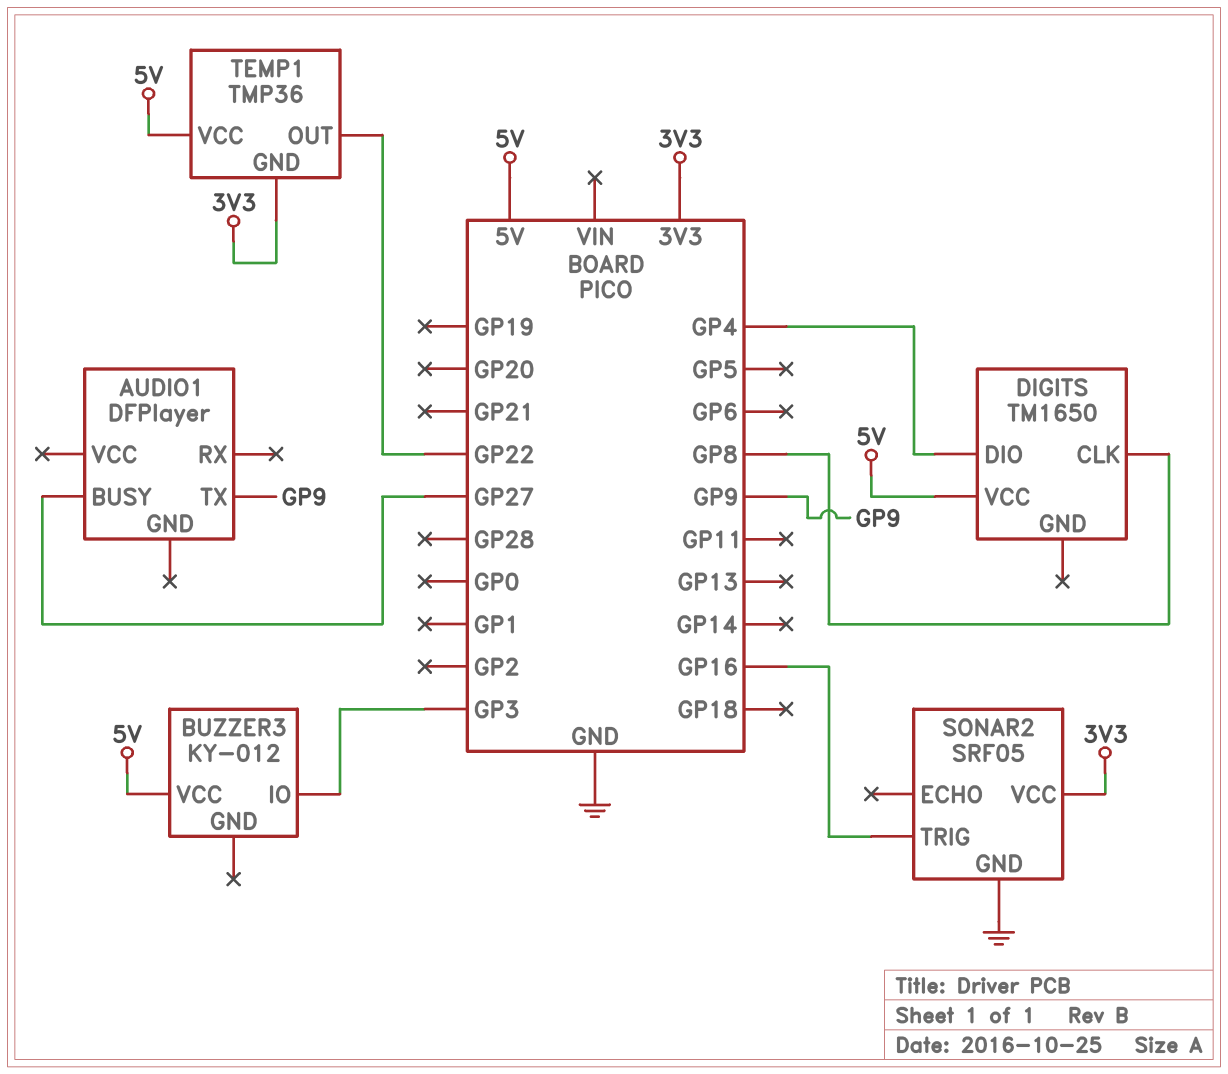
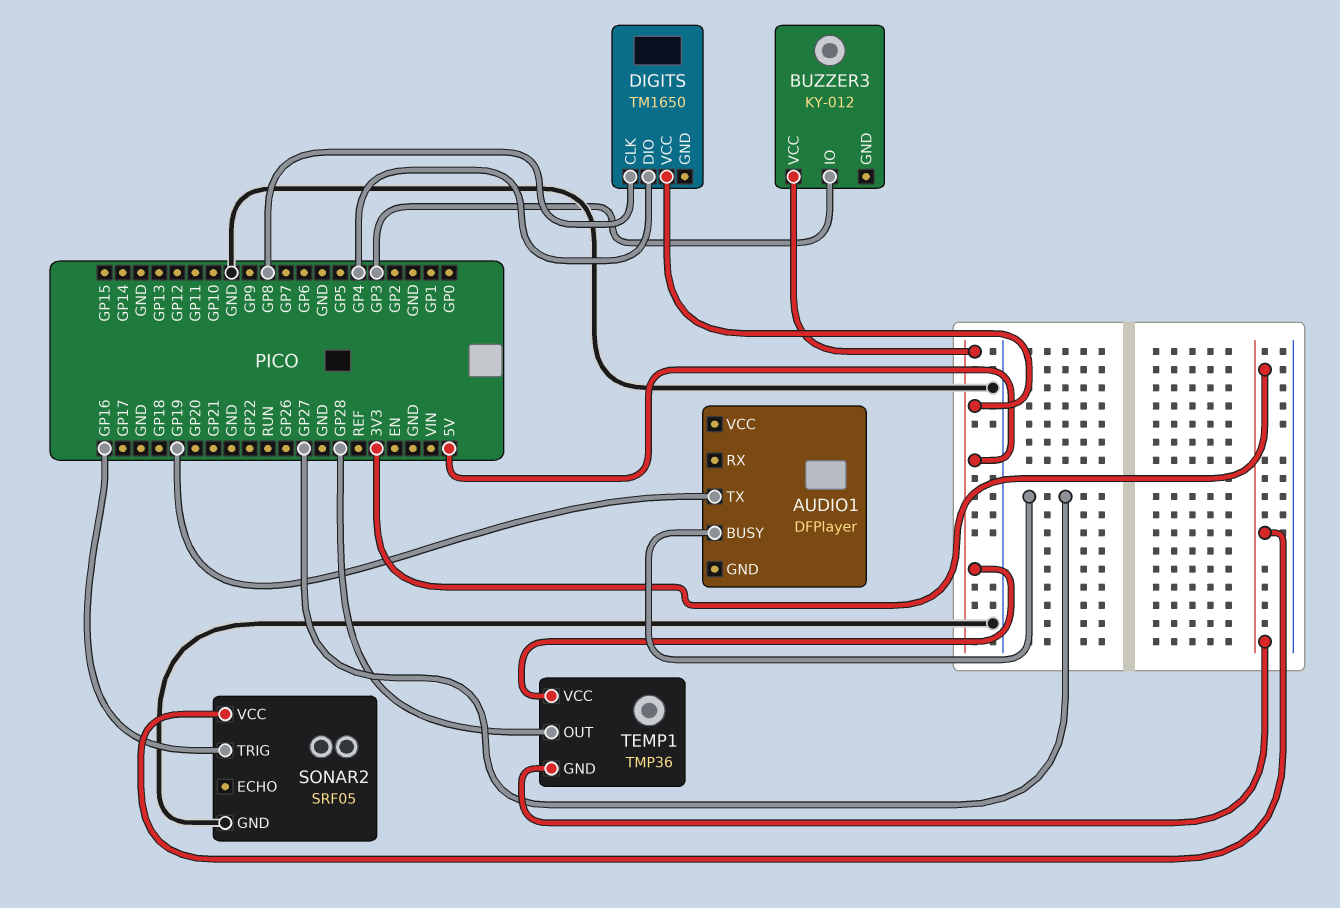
AUDIO1 pin TX: GP9 -> GP19
TEMP1 pin OUT: GP22 -> GP28

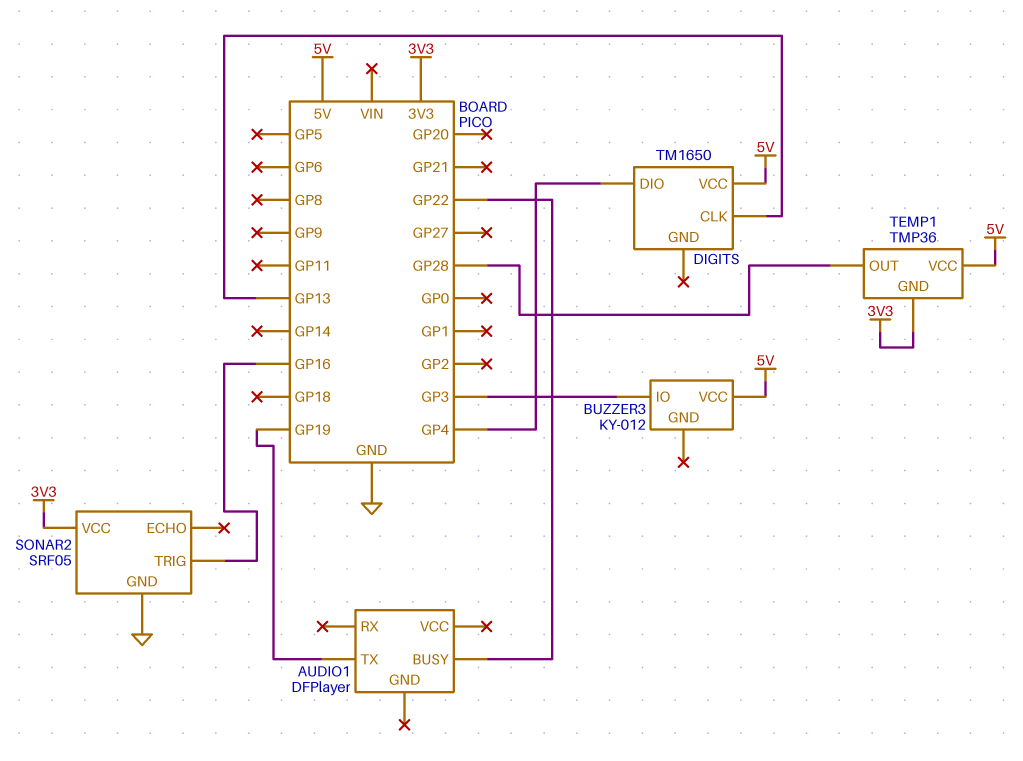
AUDIO1 pin BUSY: GP27 -> GP22
DIGITS pin CLK: GP8 -> GP13

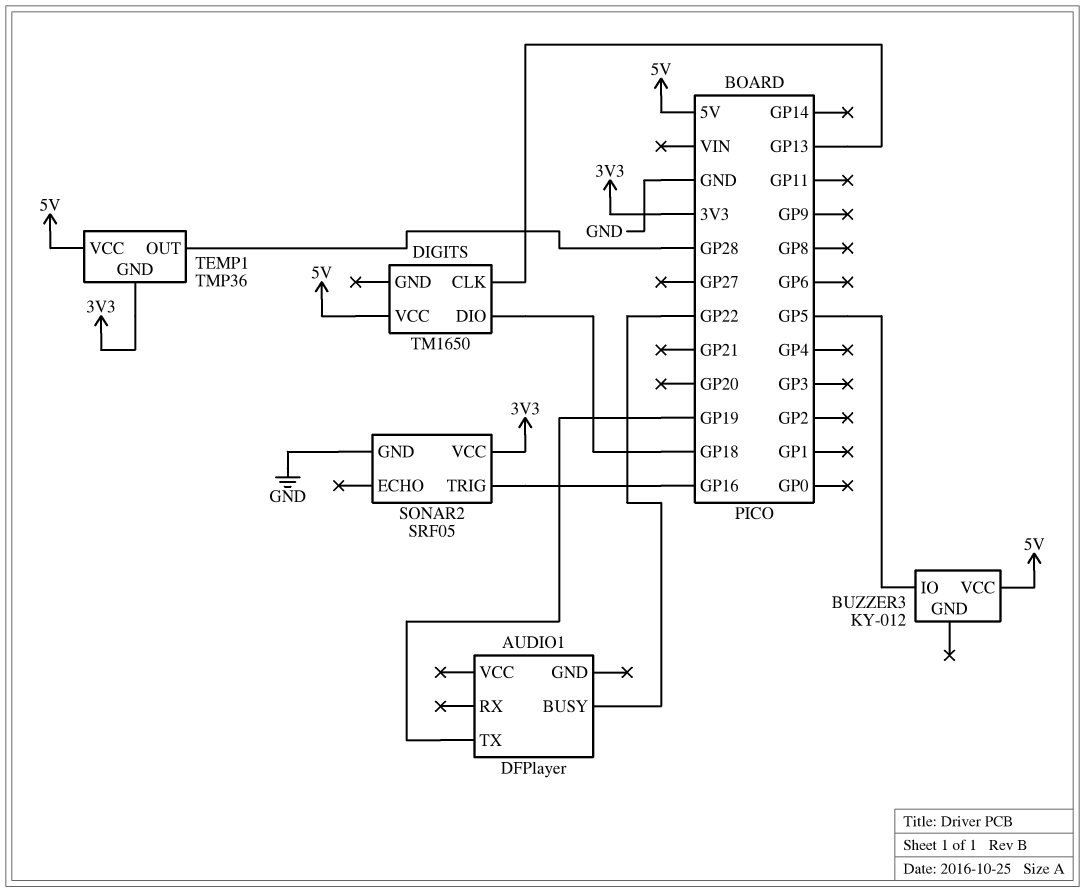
BUZZER3 pin IO: GP3 -> GP5
DIGITS pin DIO: GP4 -> GP18

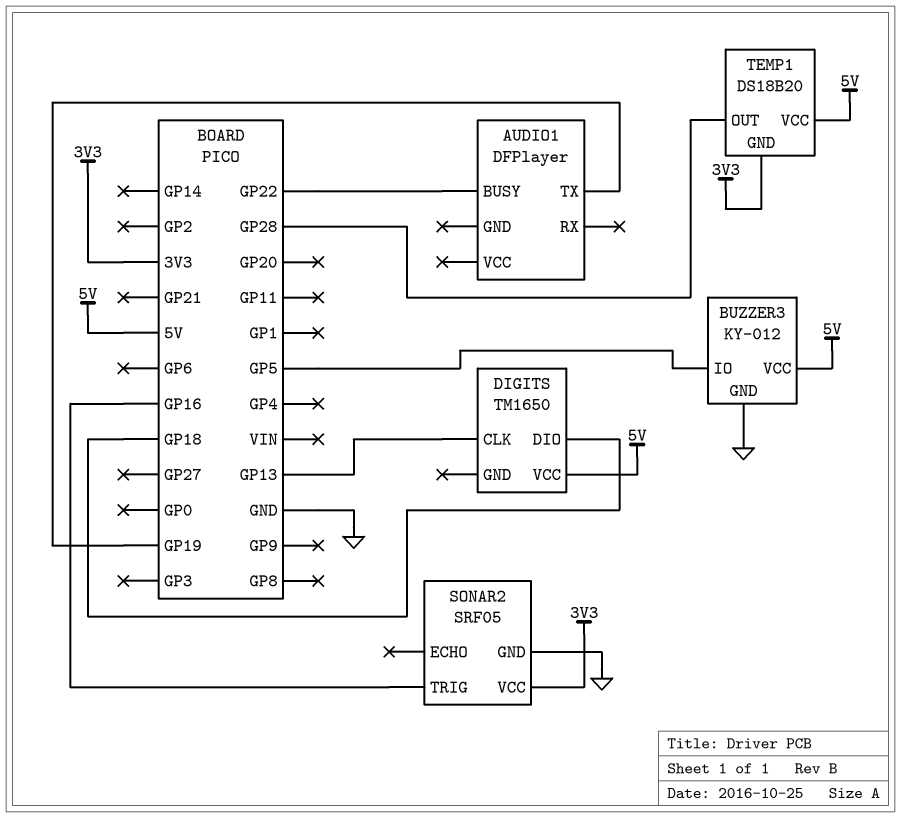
BUZZER3 pin GND: none -> GND
TEMP1: TMP36 -> DS18B20

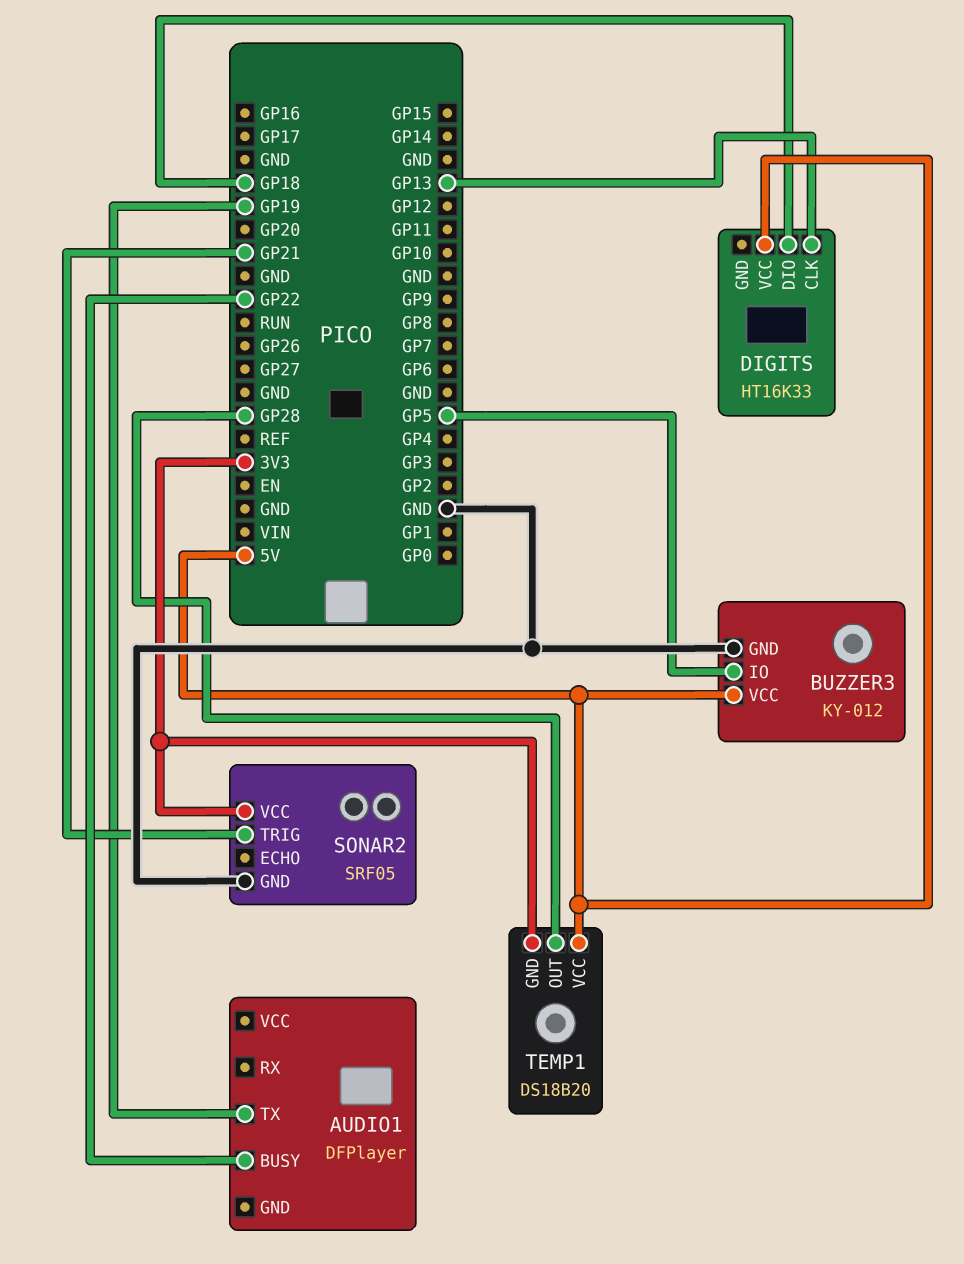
DIGITS: TM1650 -> HT16K33
SONAR2 pin TRIG: GP16 -> GP21

